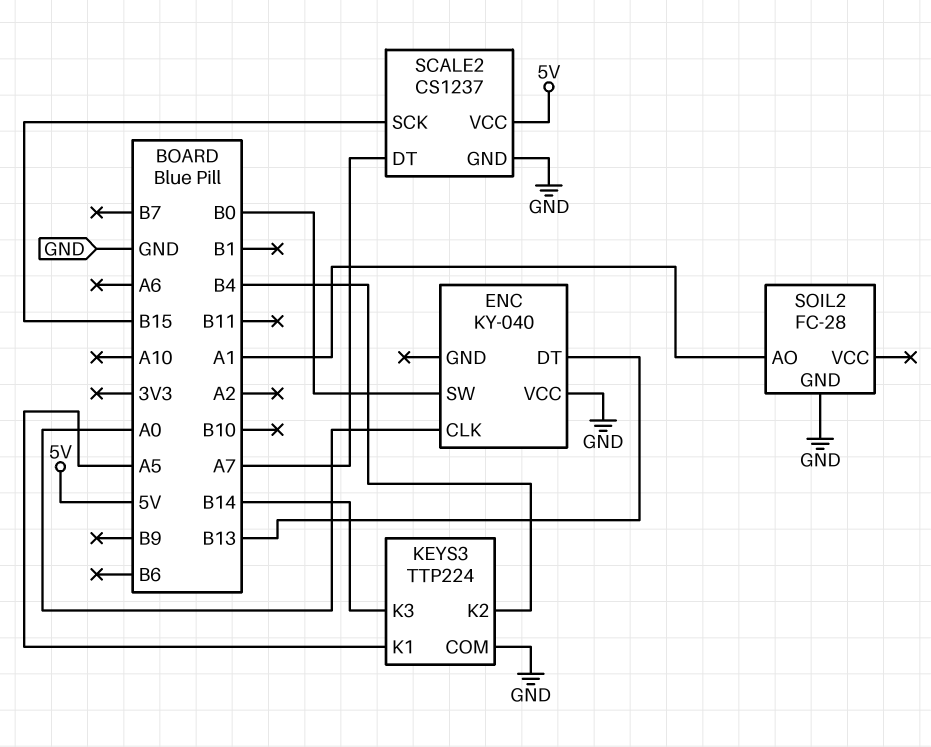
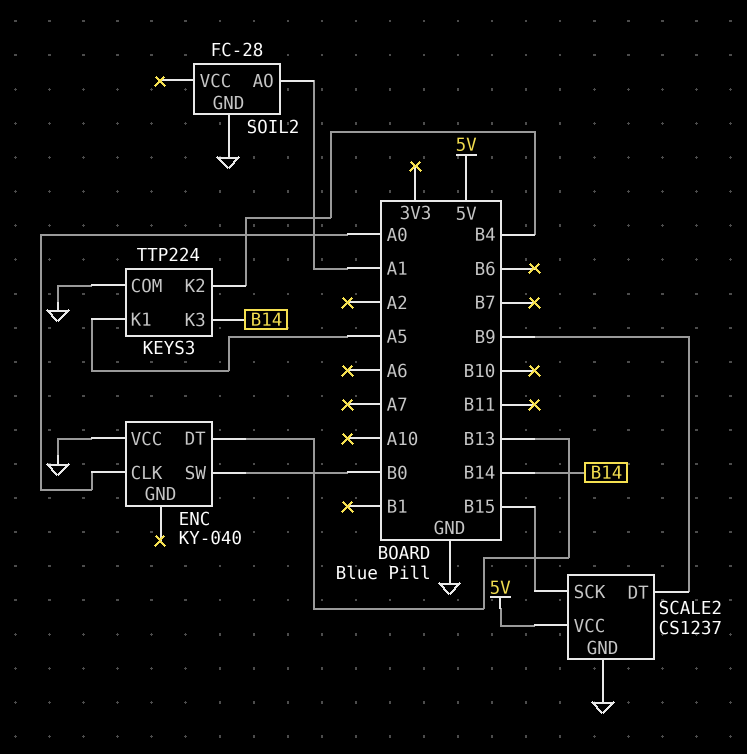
SCALE2 pin DT: A7 -> B9

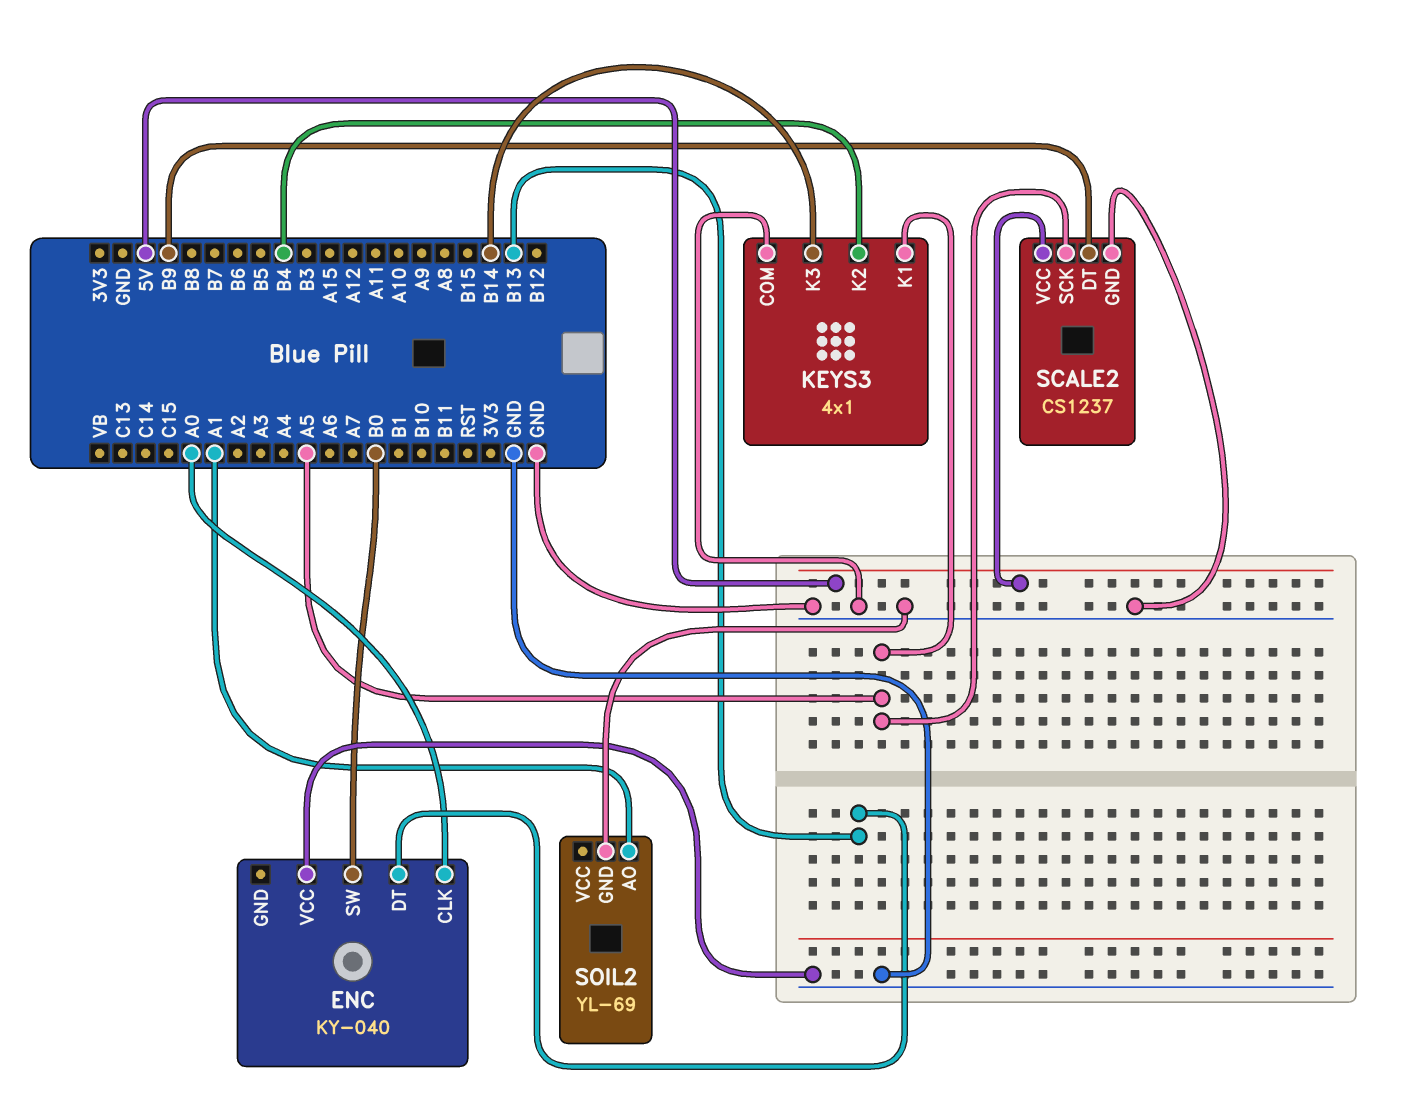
KEYS3: TTP224 -> 4x1
SCALE2 pin SCK: B15 -> A5
SOIL2: FC-28 -> YL-69

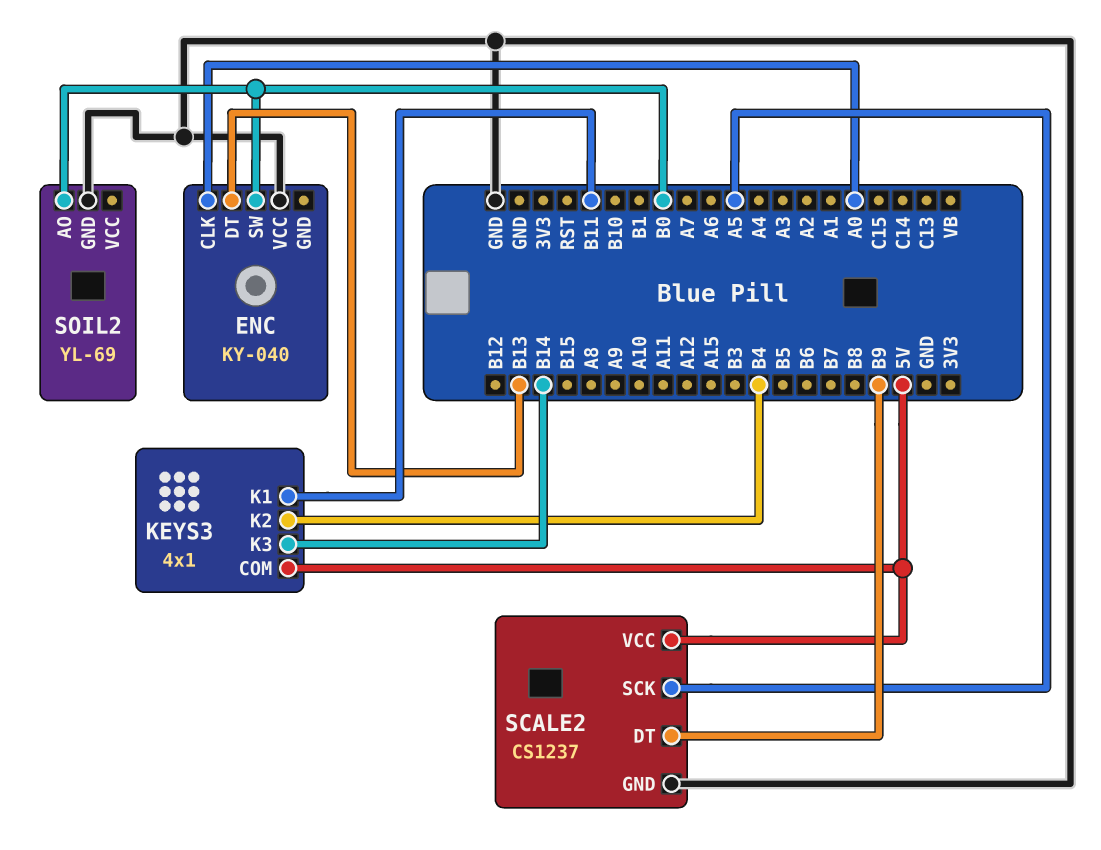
KEYS3 pin COM: GND -> 5V
KEYS3 pin K1: A5 -> B11
SOIL2 pin AO: A1 -> B0

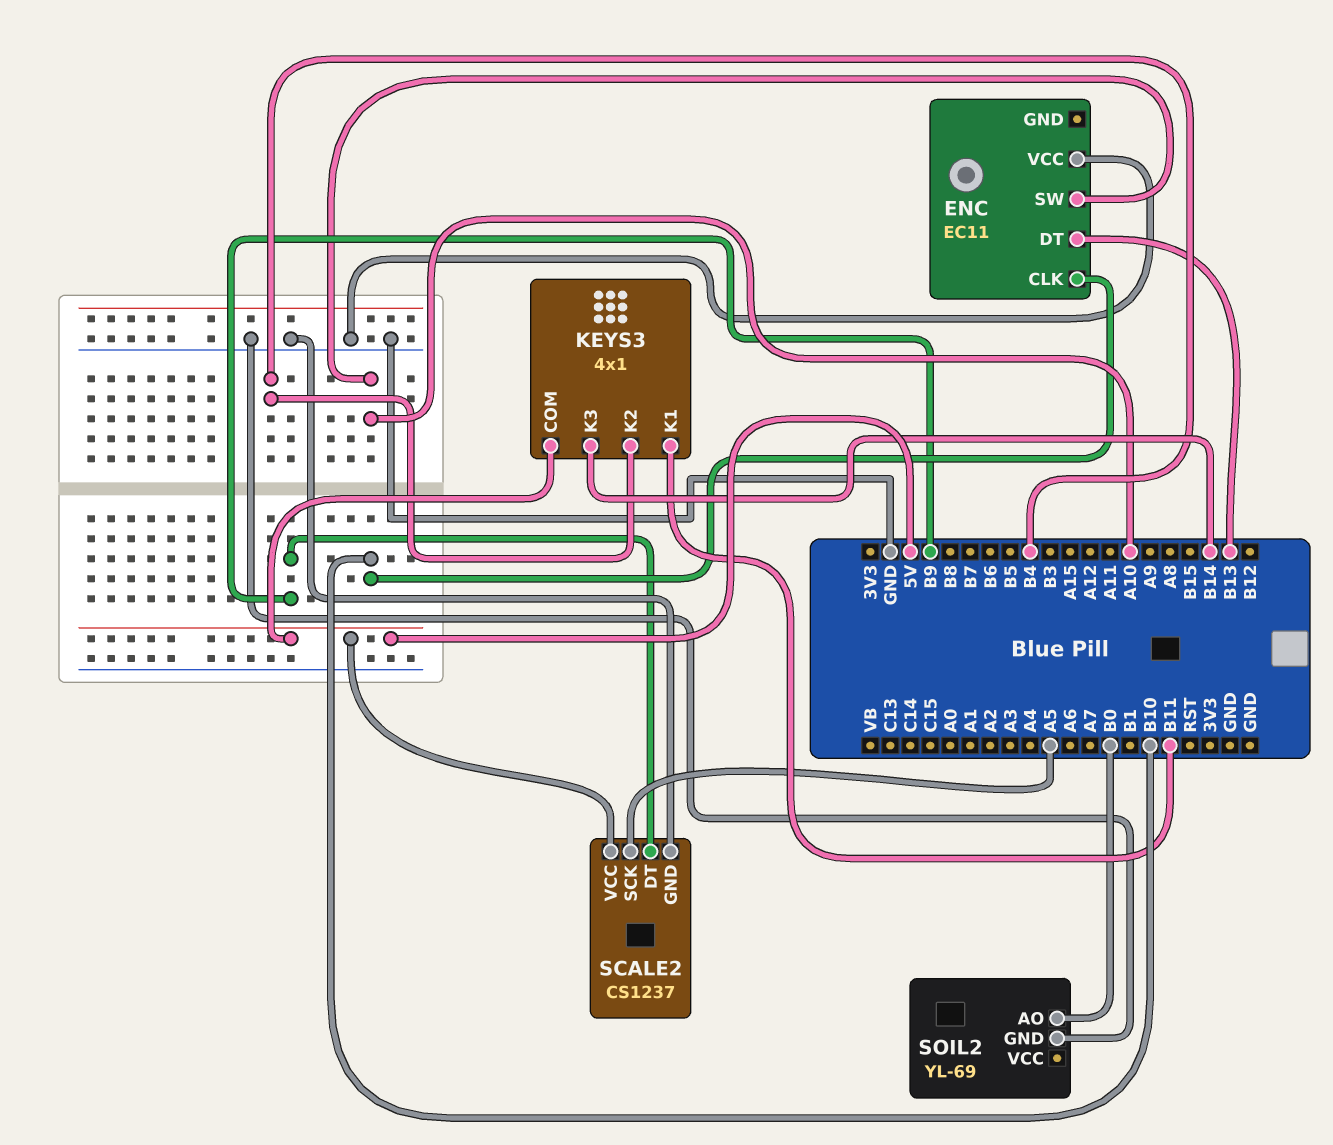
ENC: KY-040 -> EC11
ENC pin CLK: A0 -> B10
ENC pin SW: B0 -> A10

